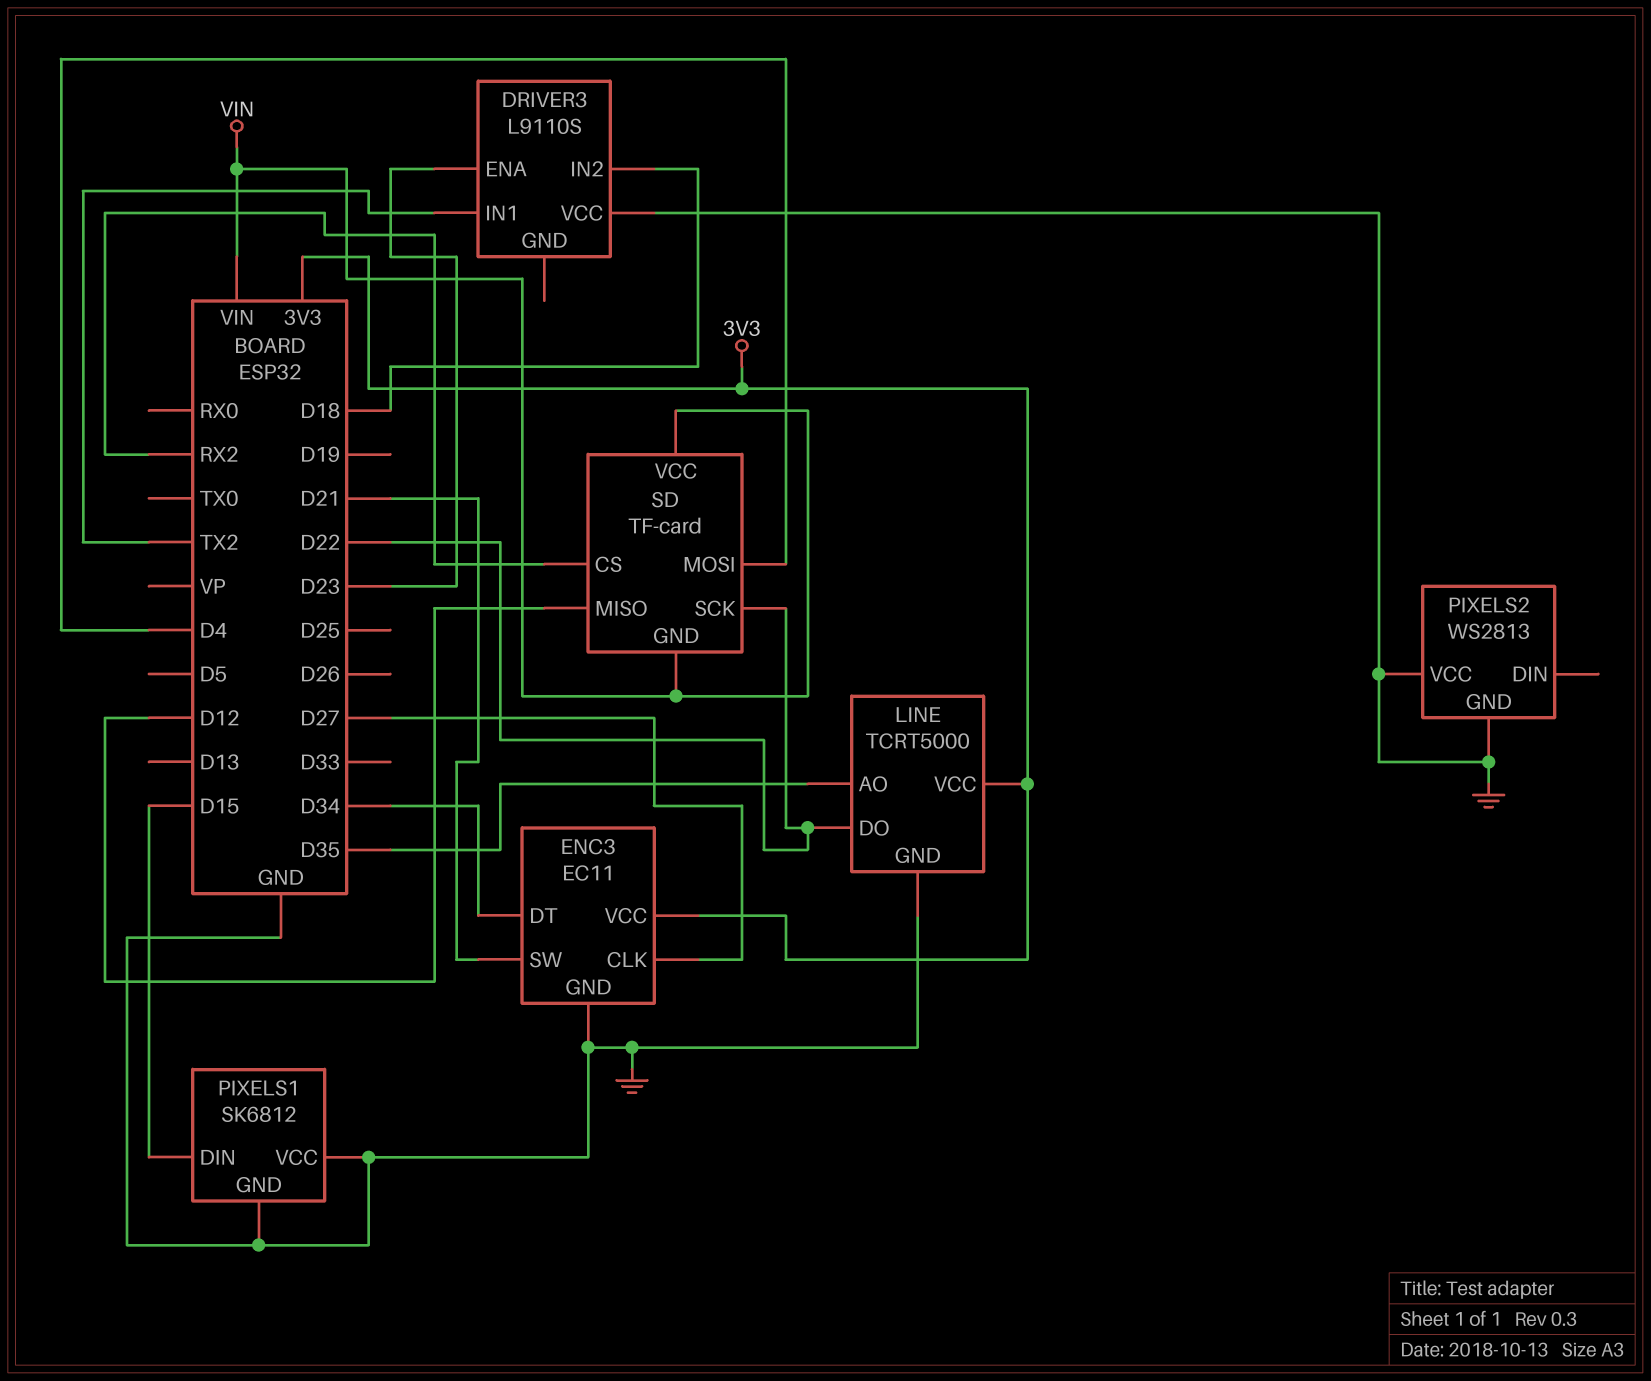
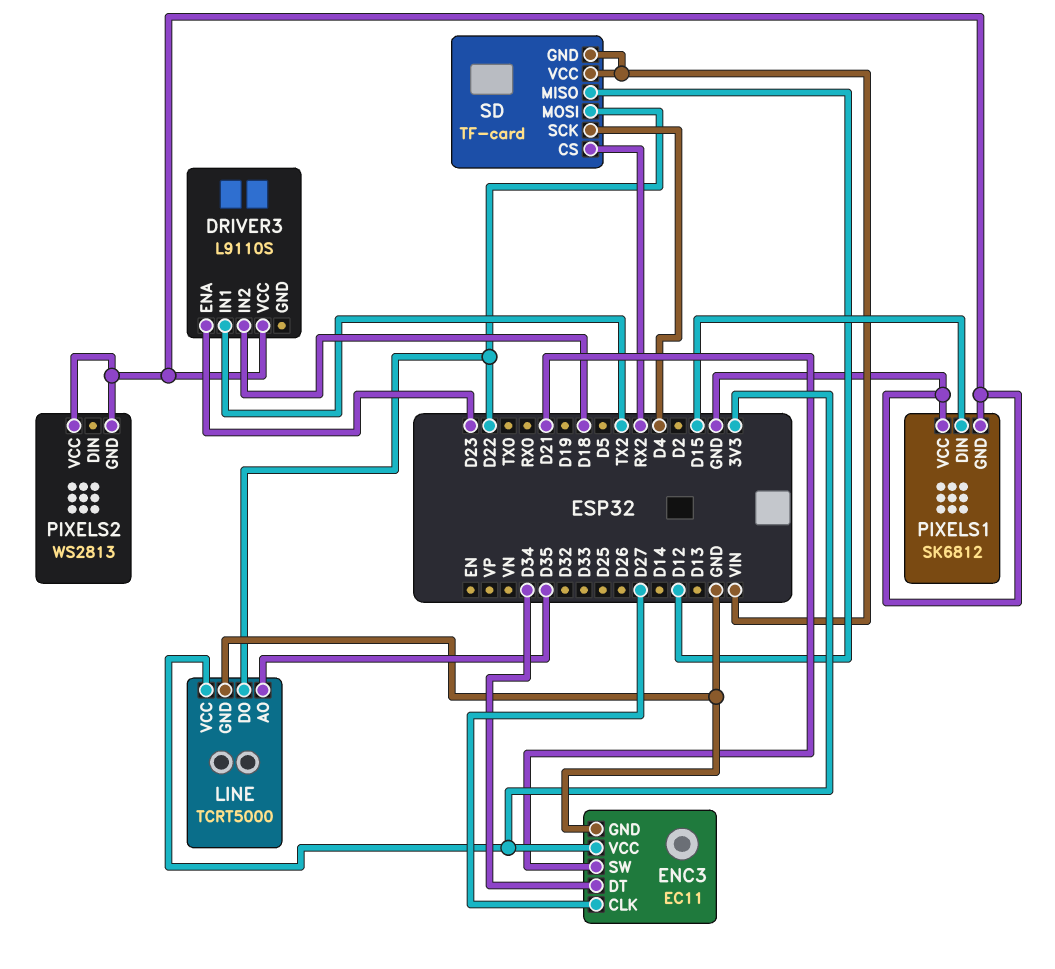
SD pin MOSI: D4 -> D22
SD pin SCK: D22 -> D4

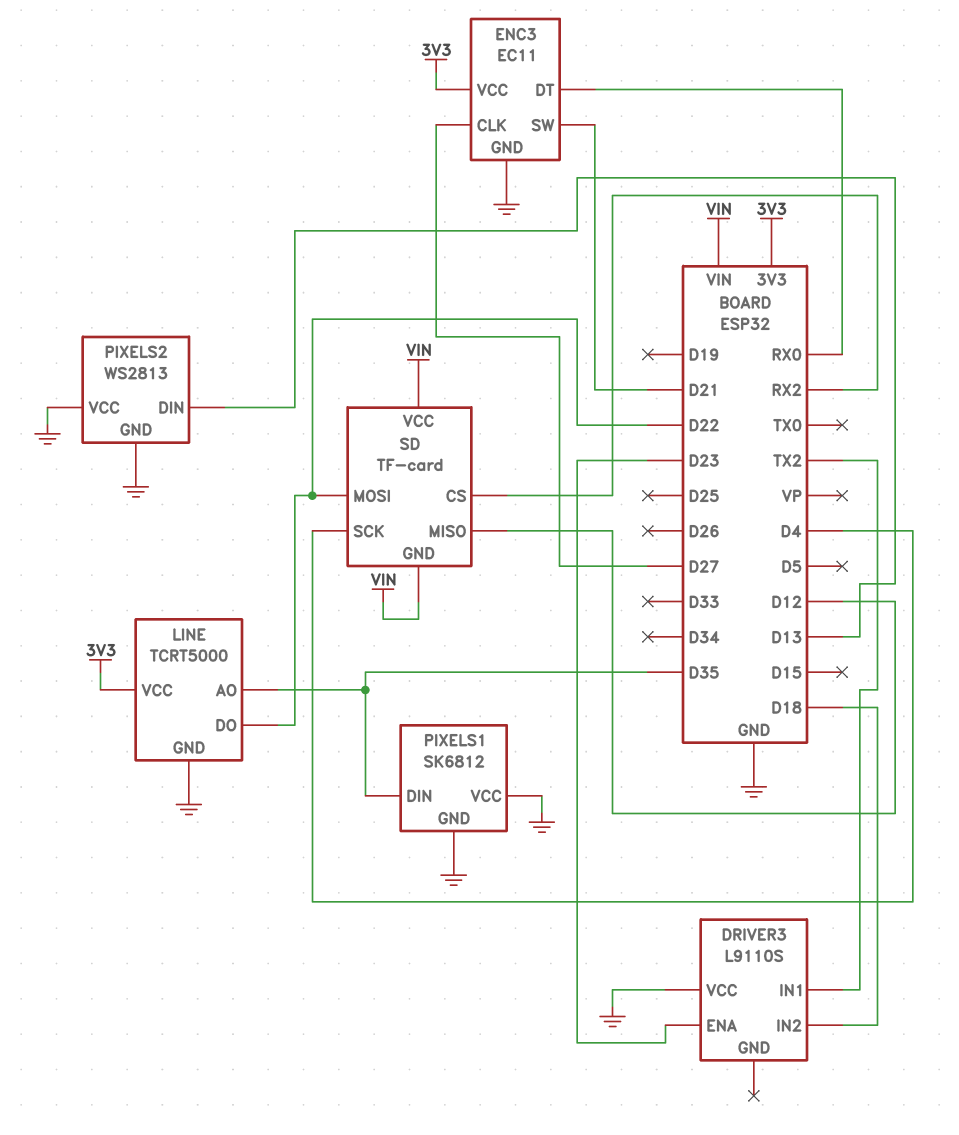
ENC3 pin DT: D34 -> RX0
PIXELS1 pin DIN: D15 -> D35
PIXELS2 pin DIN: none -> D13

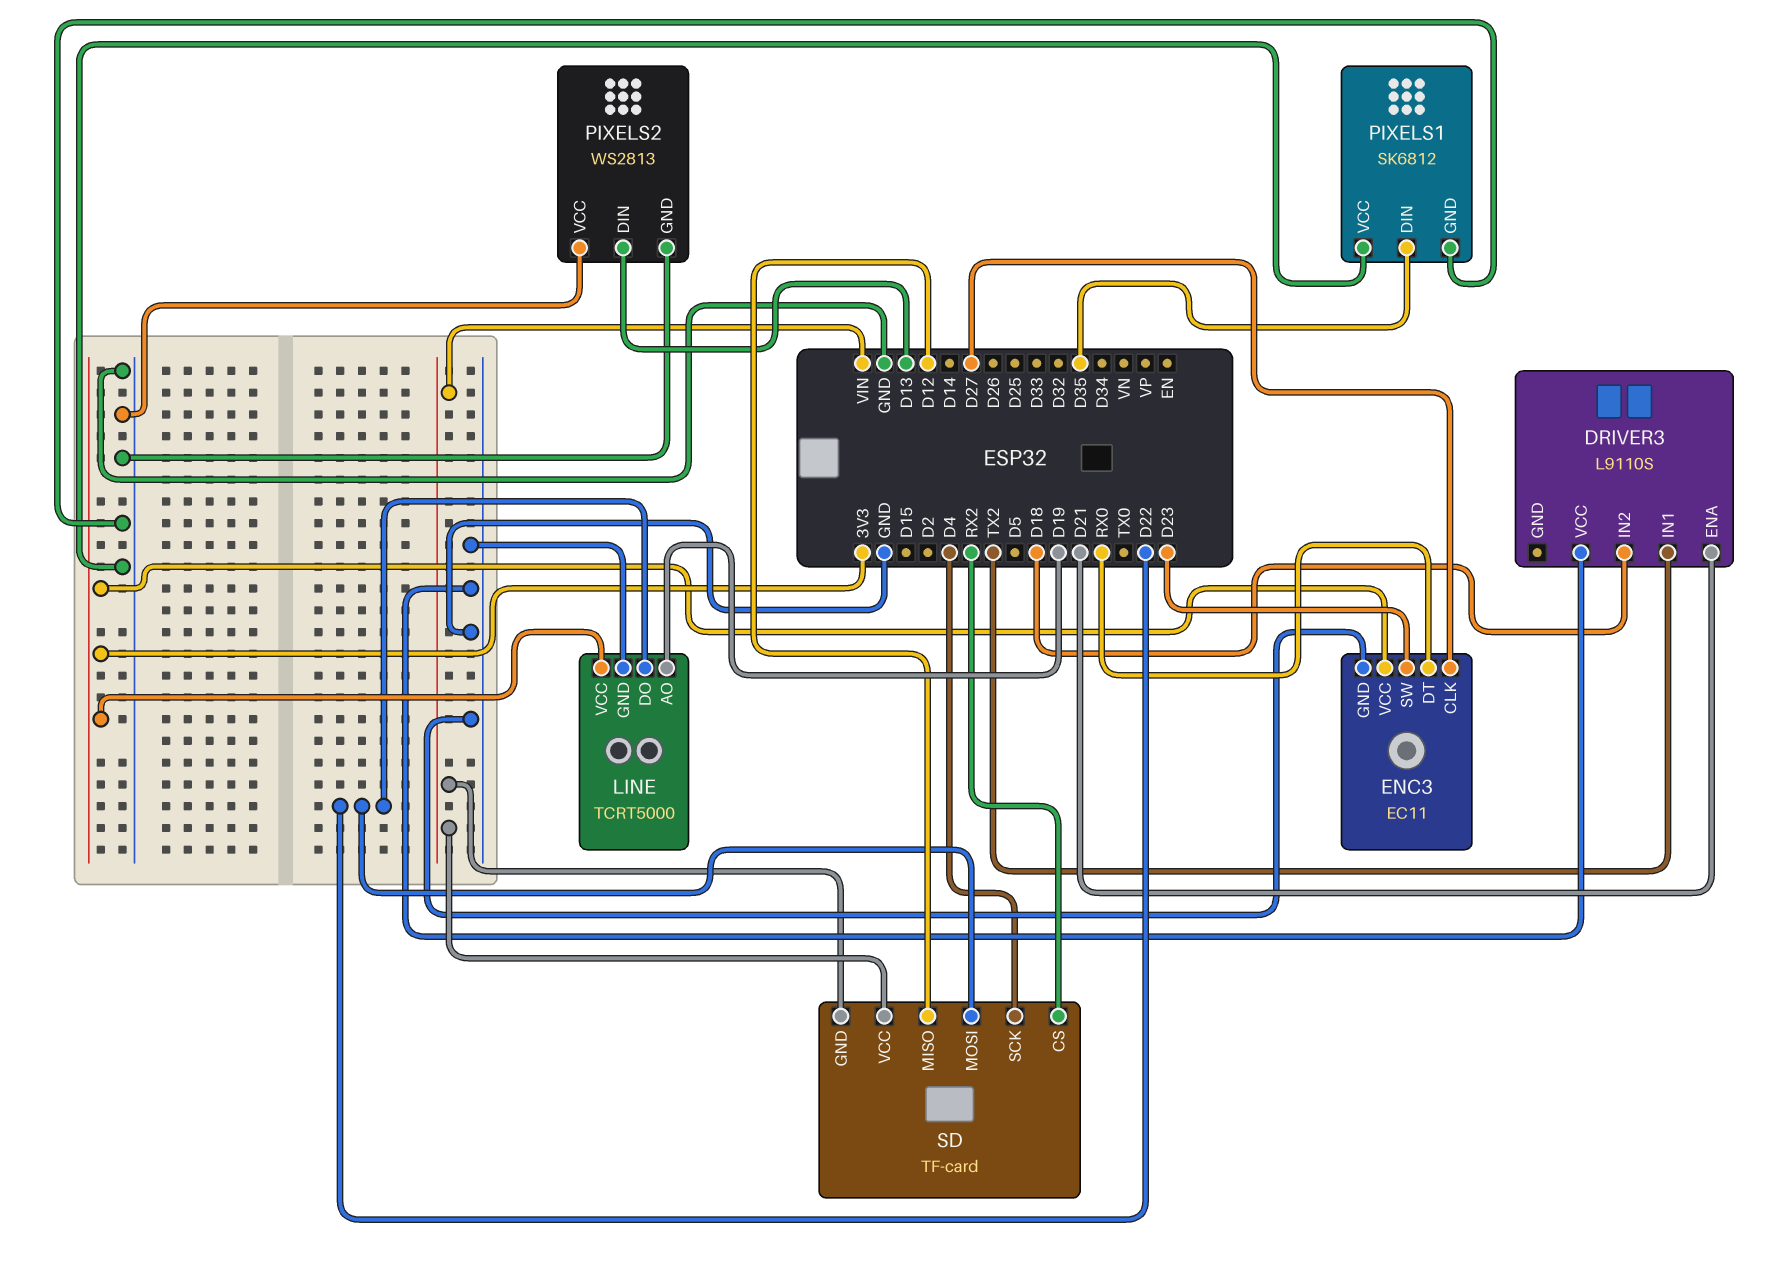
DRIVER3 pin ENA: D23 -> D21
ENC3 pin SW: D21 -> D23
LINE pin AO: D35 -> D19

